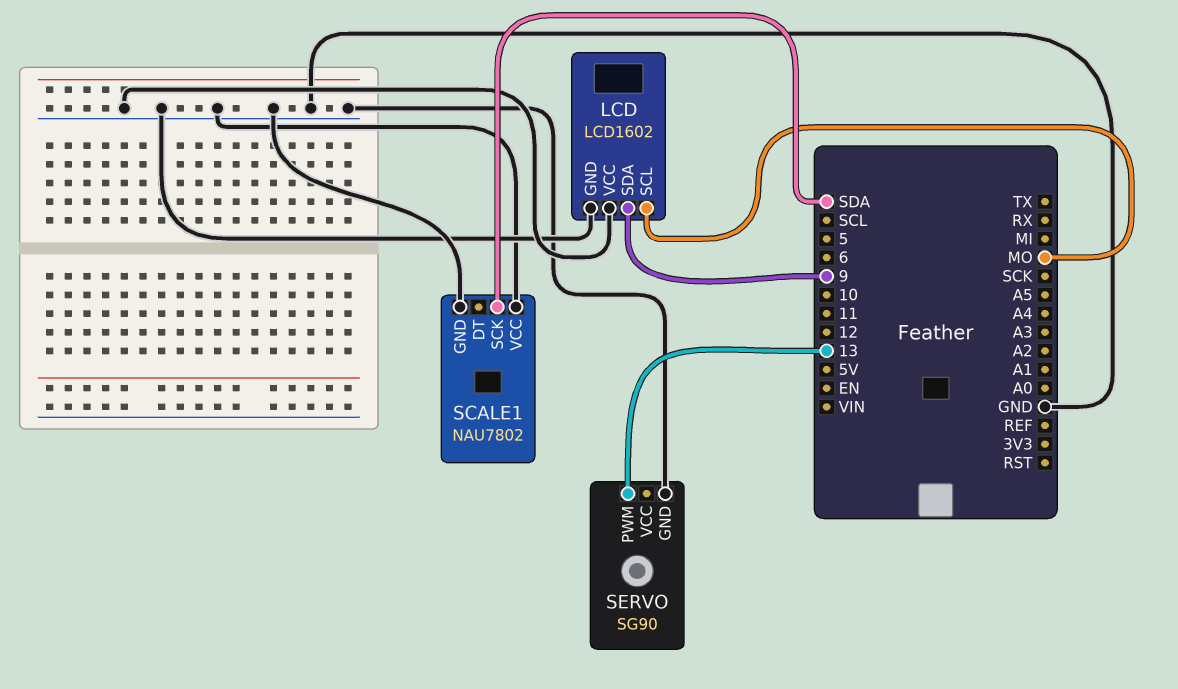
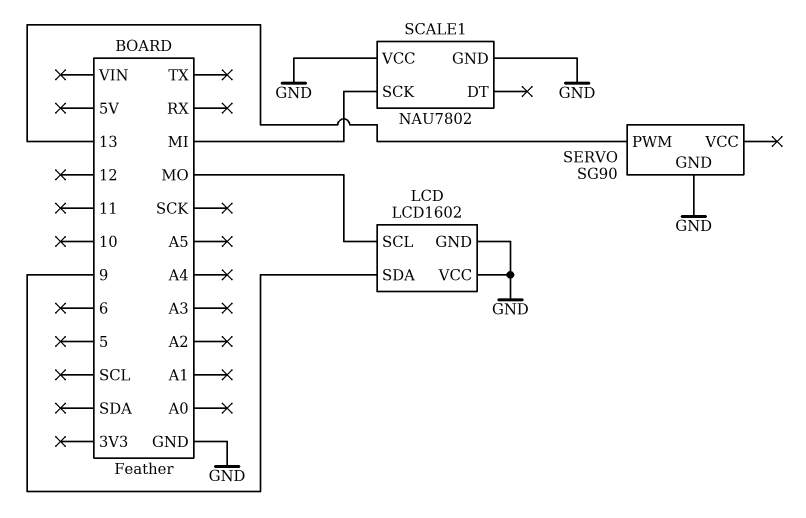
SCALE1 pin SCK: SDA -> MI

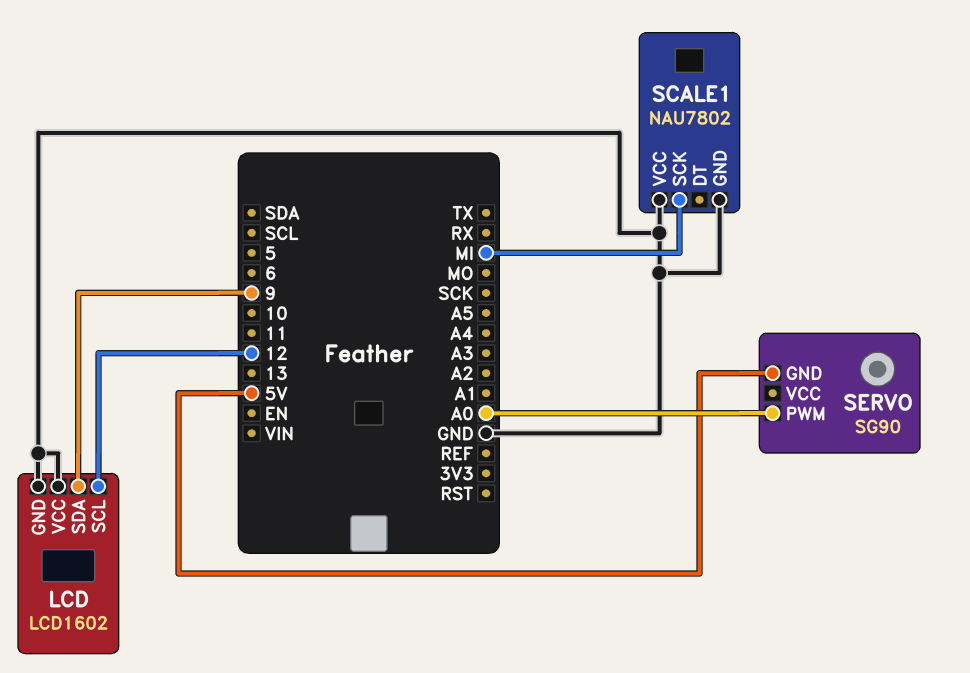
LCD pin SCL: MO -> 12
SERVO pin GND: GND -> 5V
SERVO pin PWM: 13 -> A0

